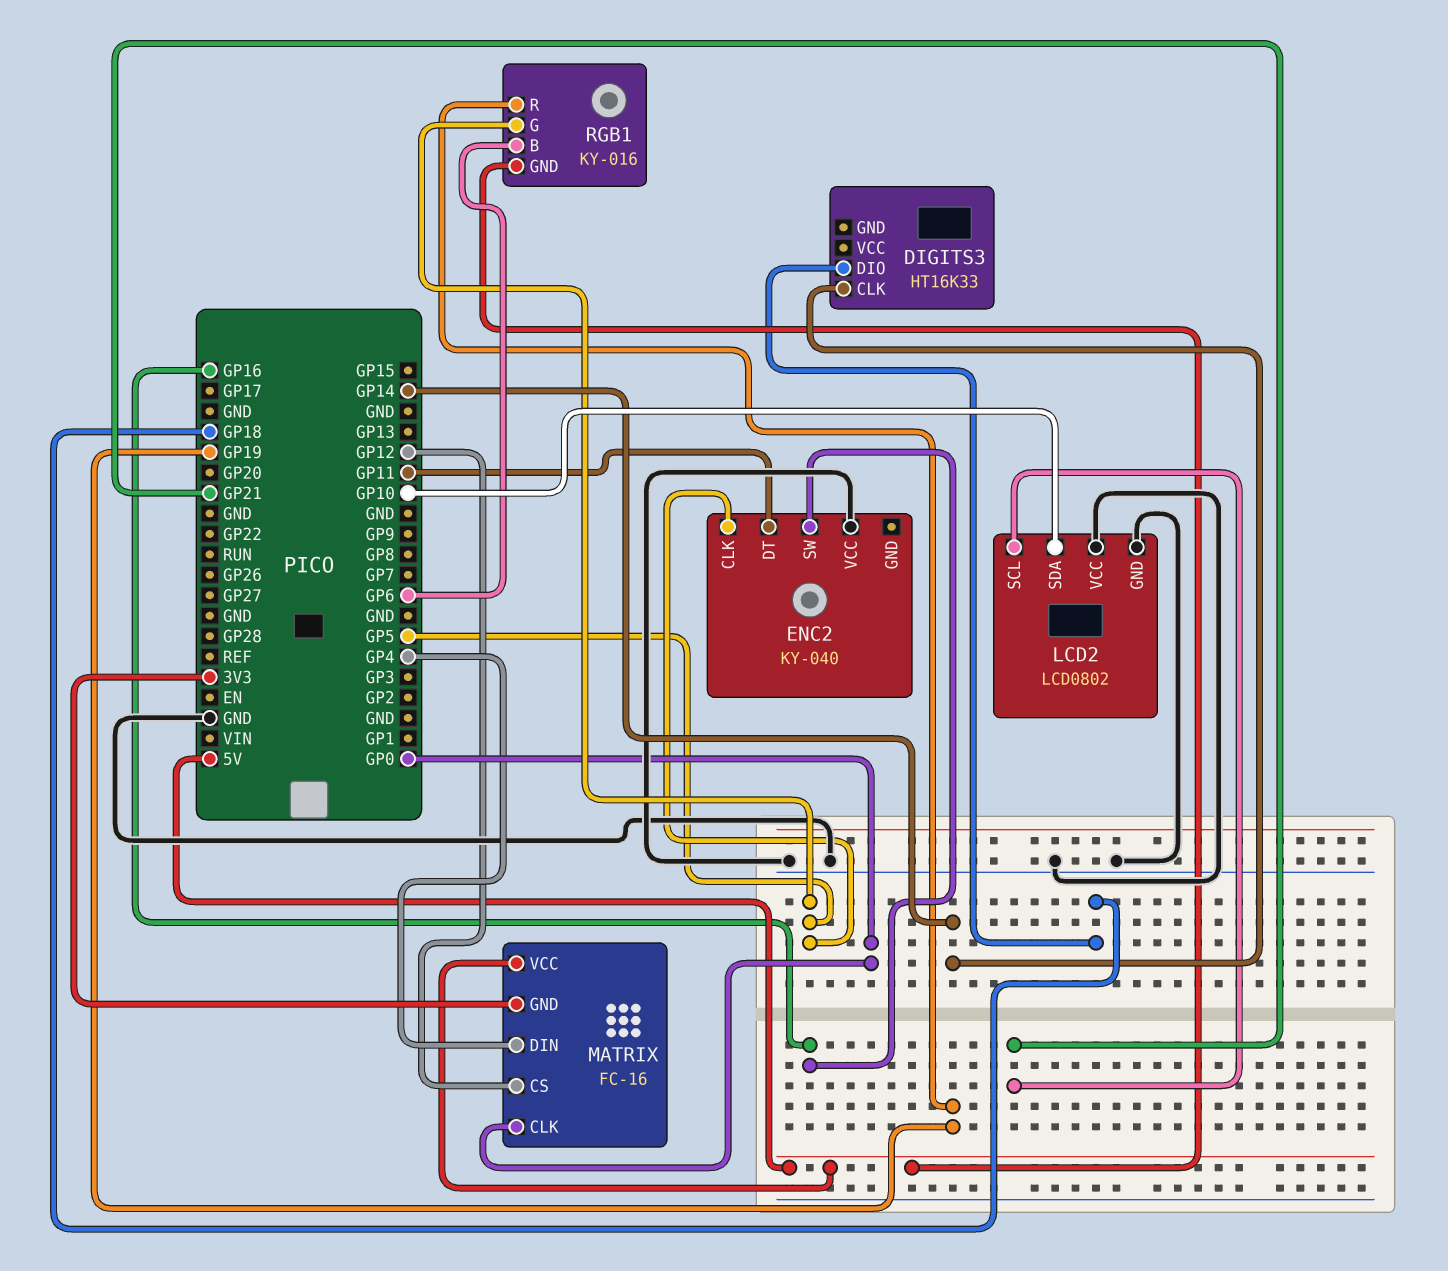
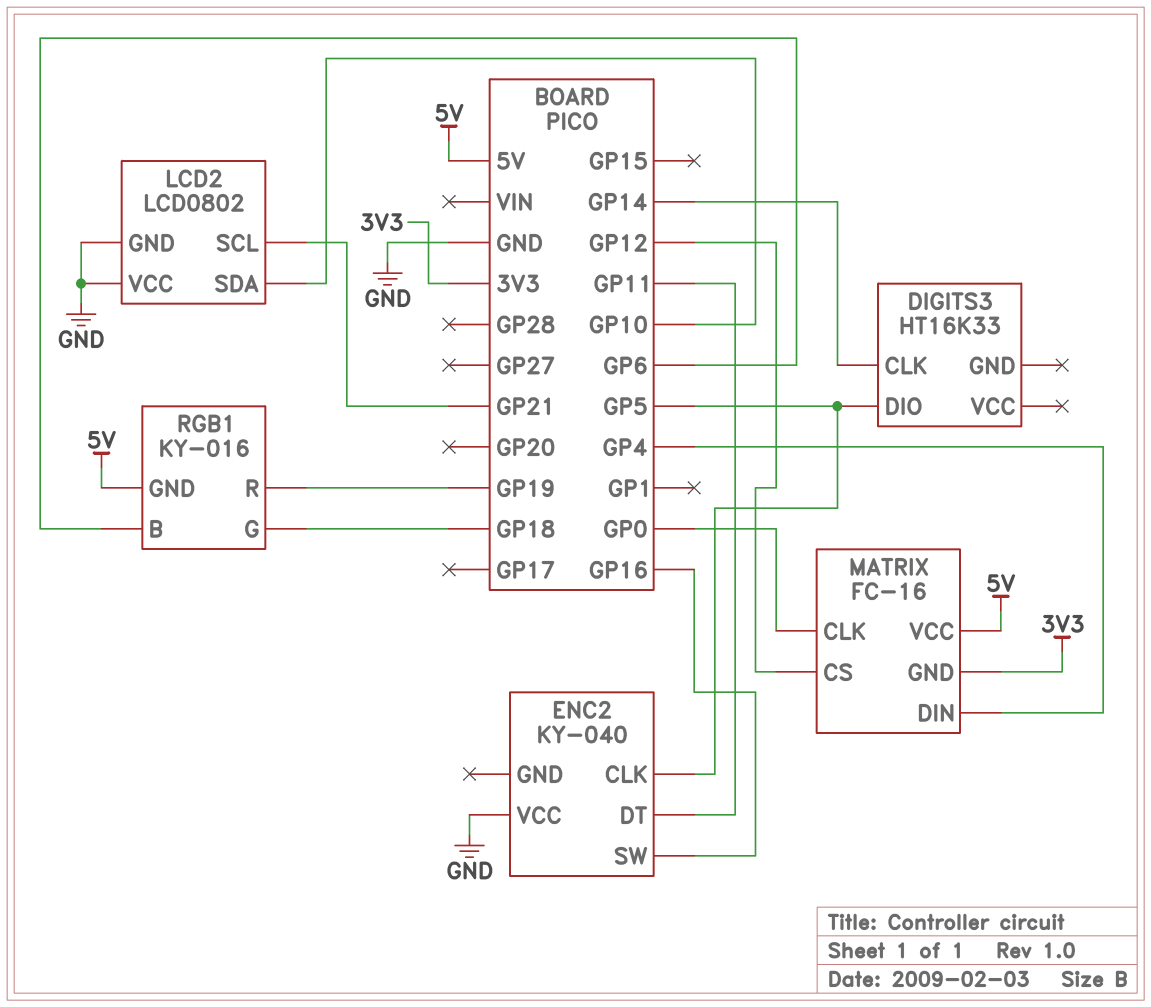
DIGITS3 pin DIO: GP18 -> GP5
RGB1 pin G: GP5 -> GP18

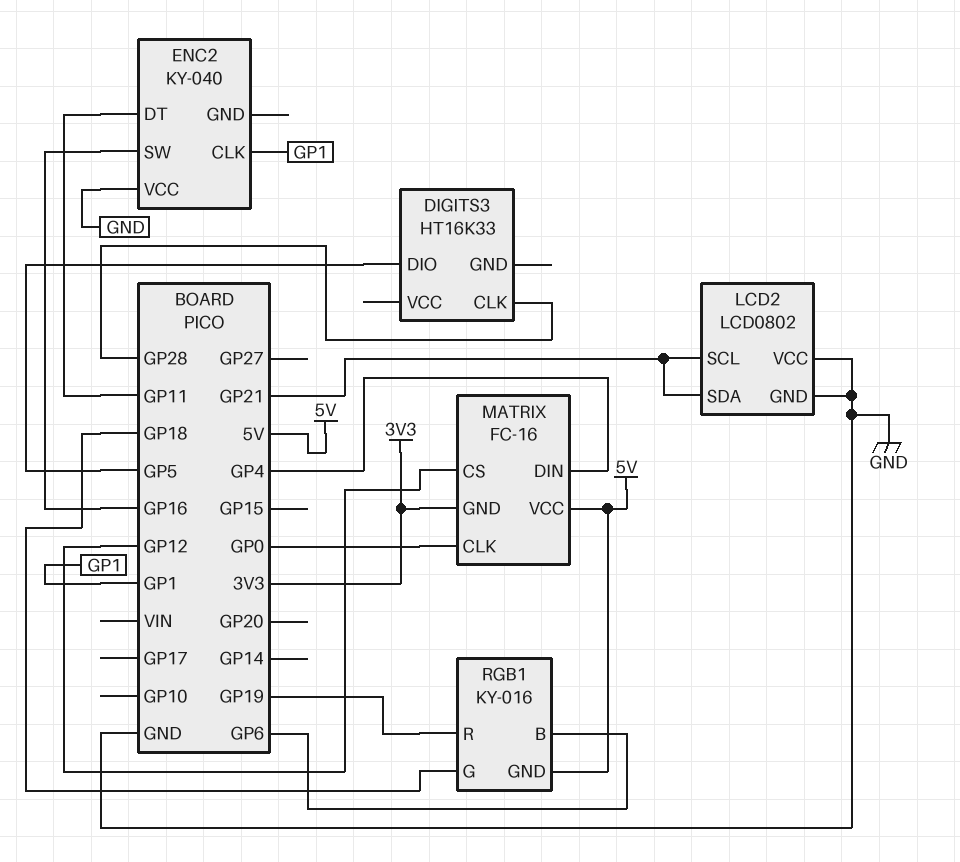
DIGITS3 pin CLK: GP14 -> GP28
ENC2 pin CLK: GP5 -> GP1
LCD2 pin SDA: GP10 -> GP21

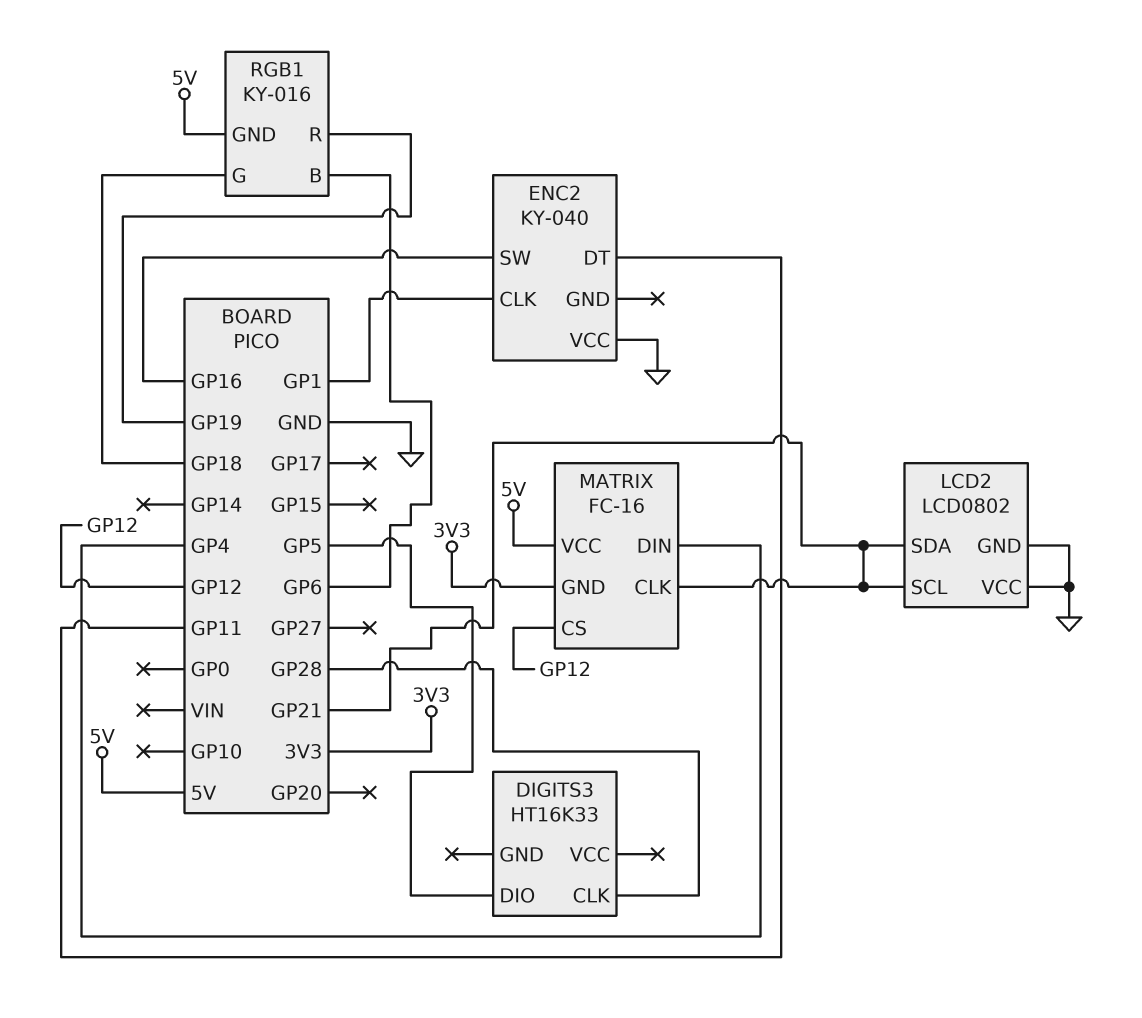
MATRIX pin CLK: GP0 -> GP21

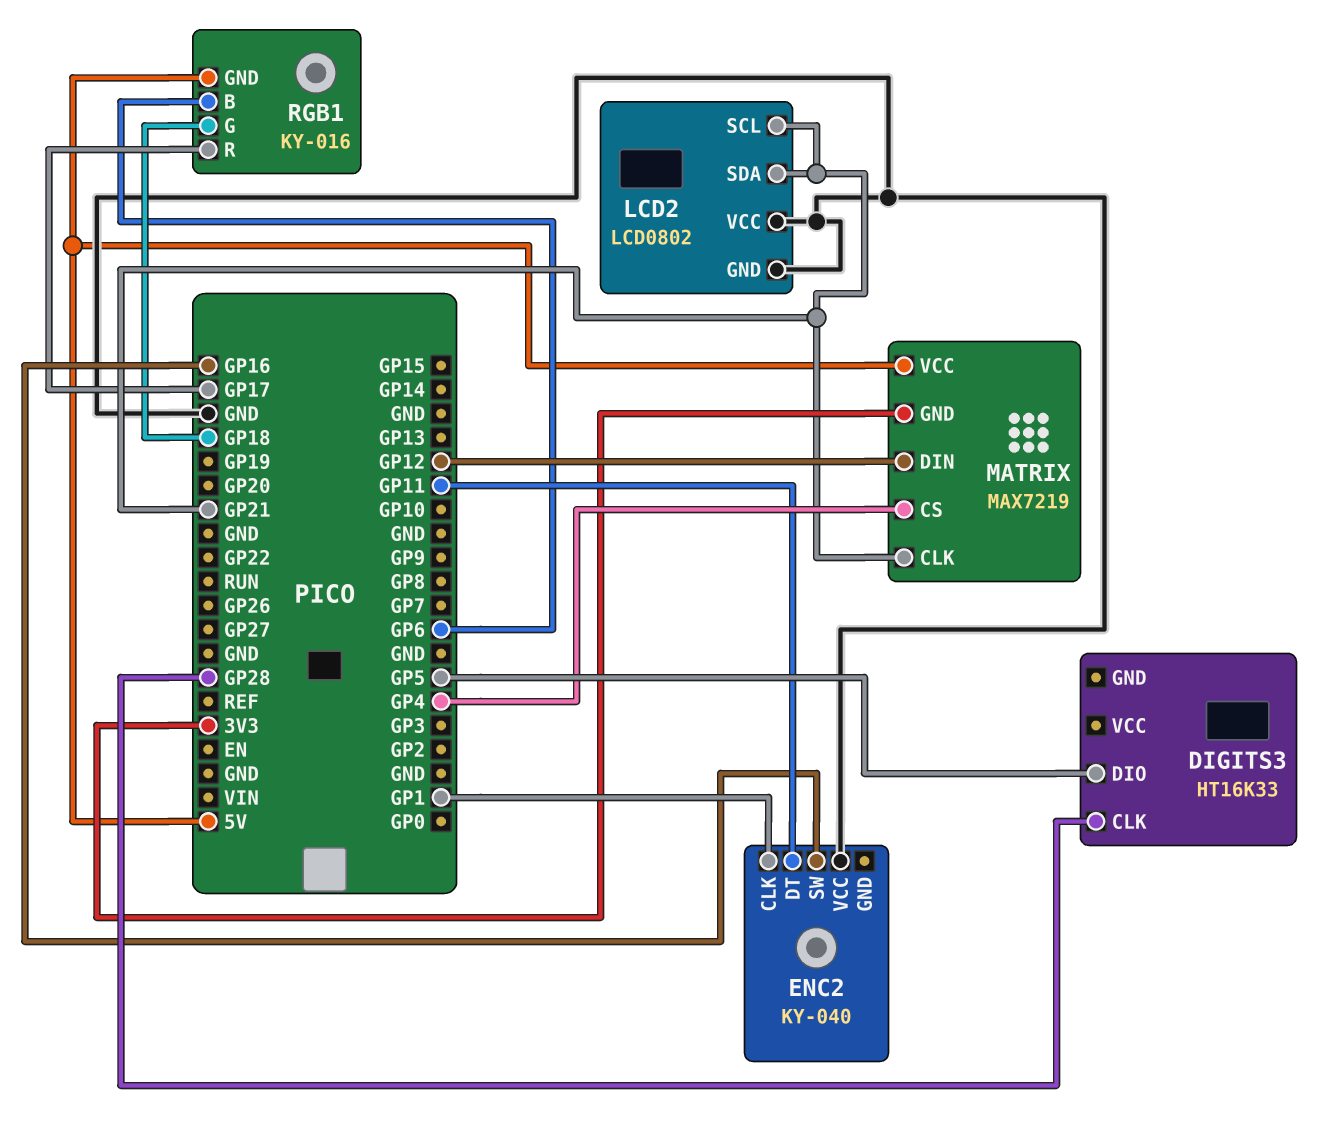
MATRIX: FC-16 -> MAX7219
MATRIX pin CS: GP12 -> GP4
MATRIX pin DIN: GP4 -> GP12
RGB1 pin R: GP19 -> GP17

